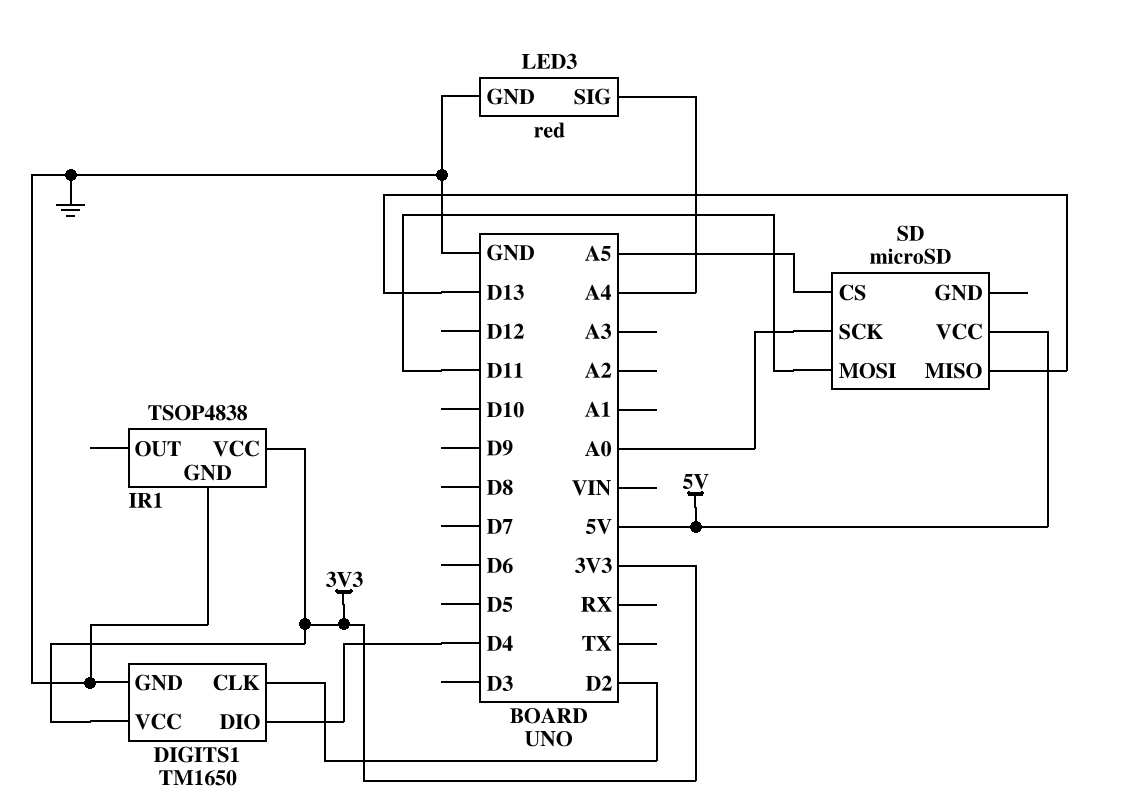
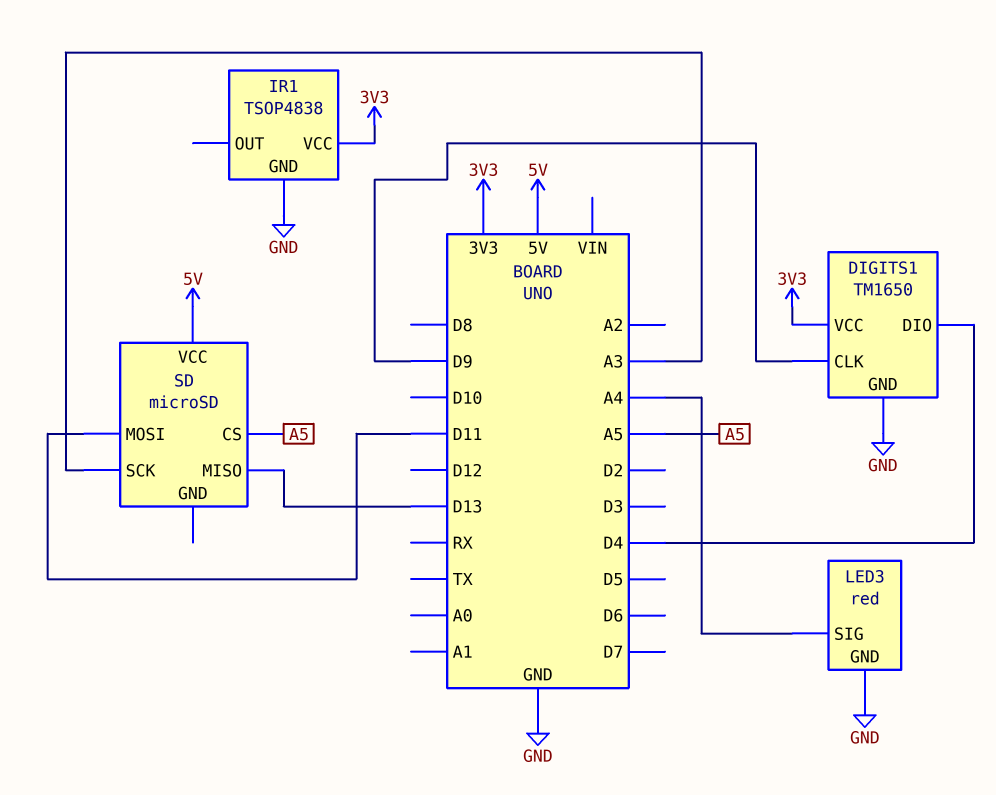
DIGITS1 pin CLK: D2 -> D9
SD pin SCK: A0 -> A3

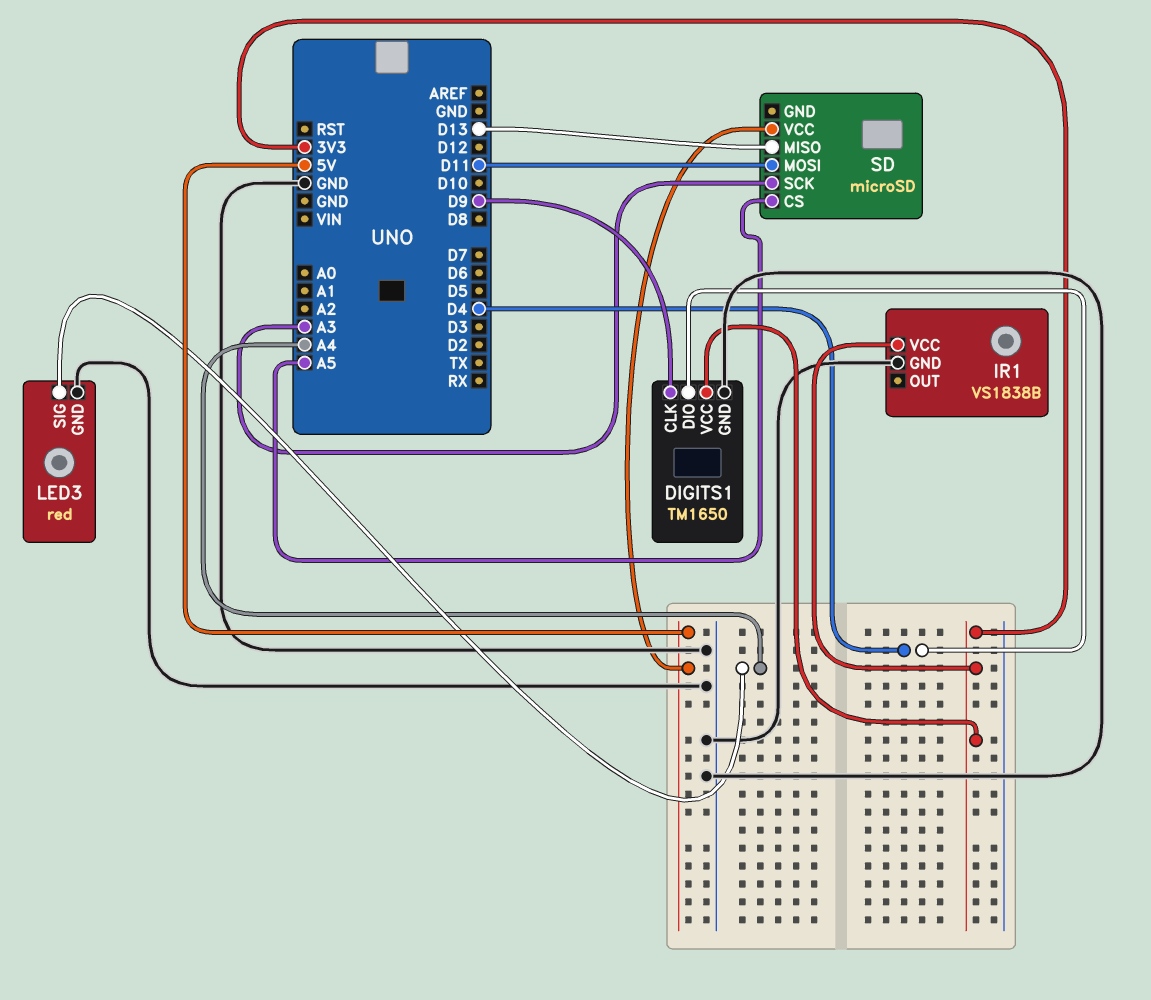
IR1: TSOP4838 -> VS1838B

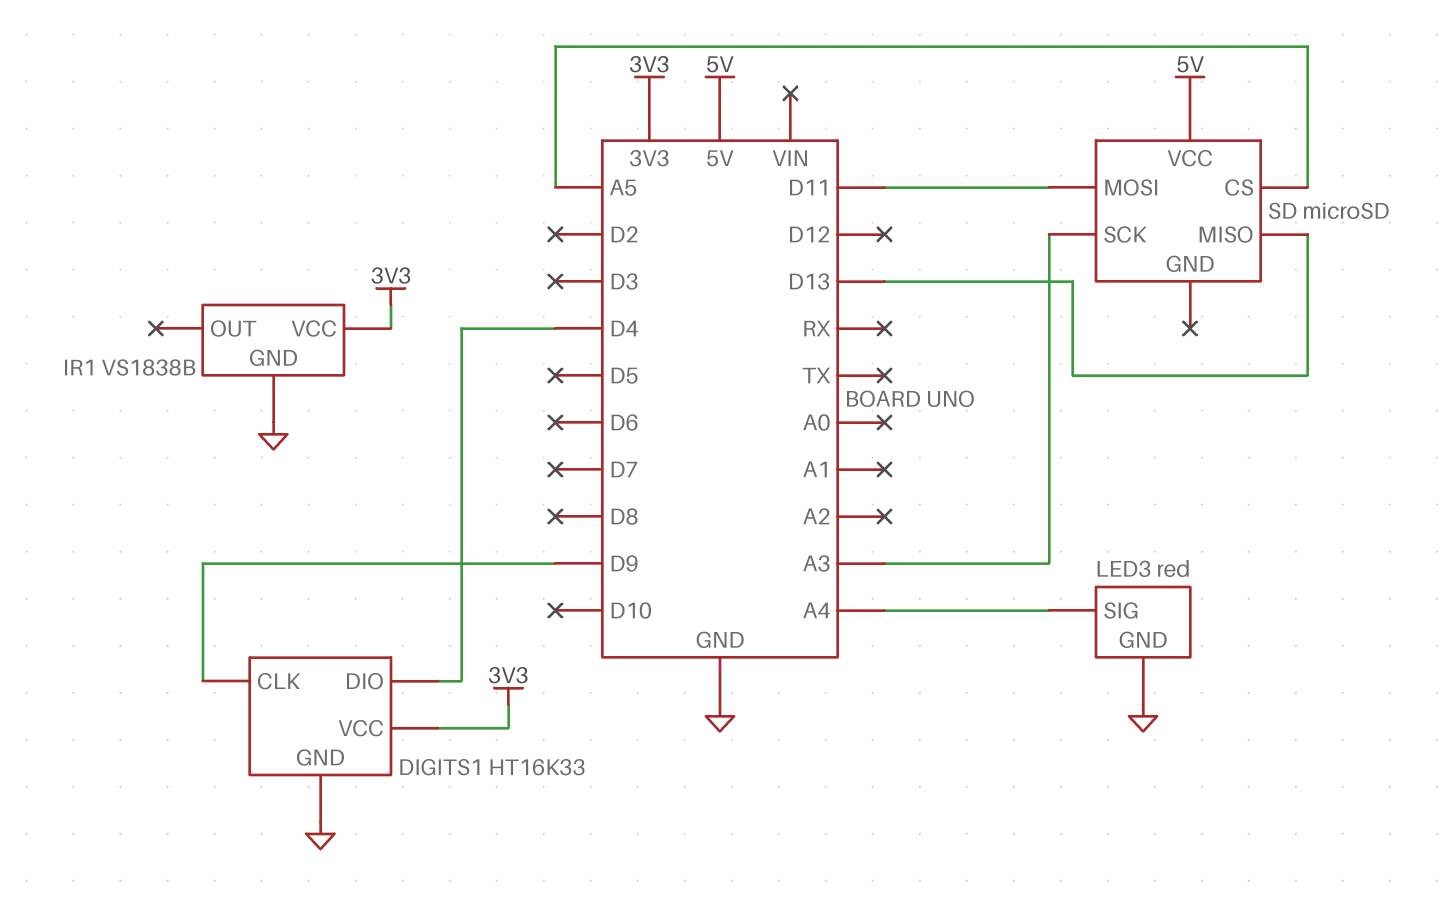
DIGITS1: TM1650 -> HT16K33

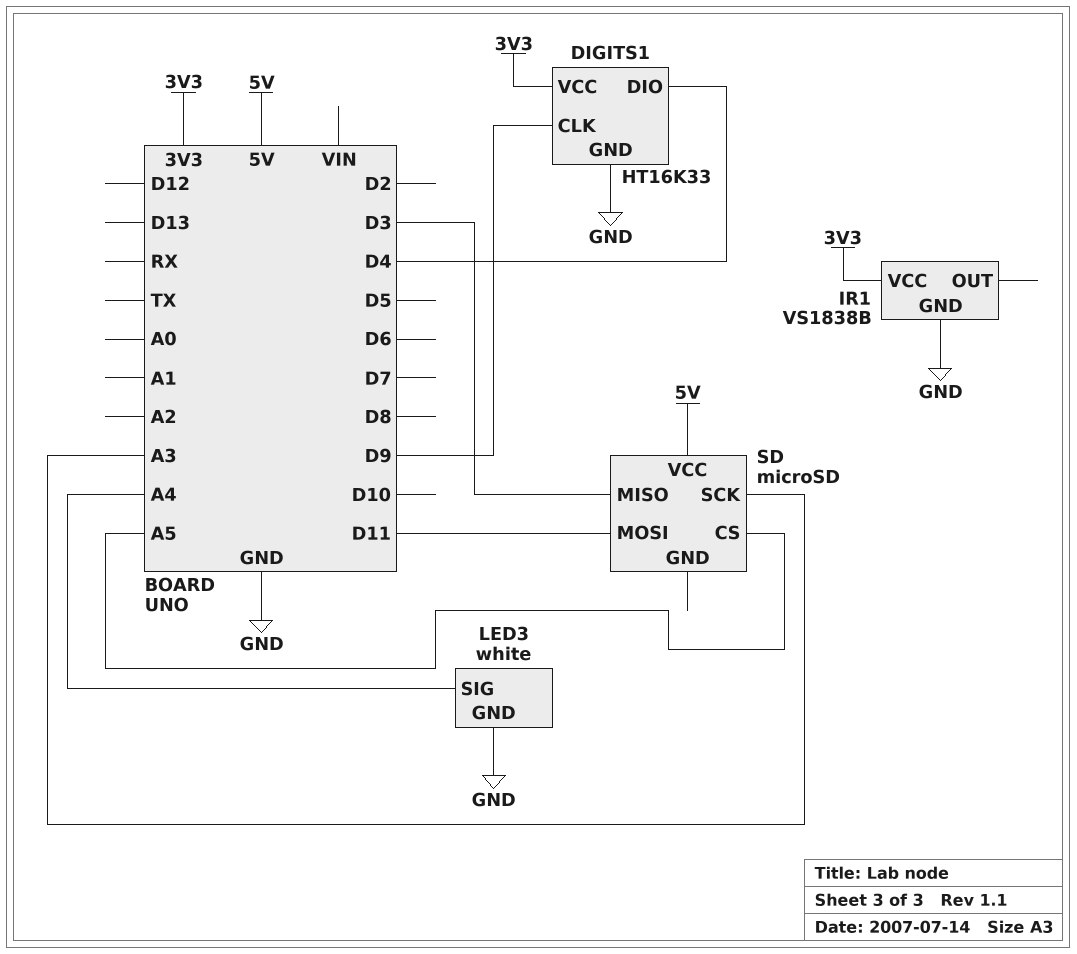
LED3: red -> white
SD pin MISO: D13 -> D3

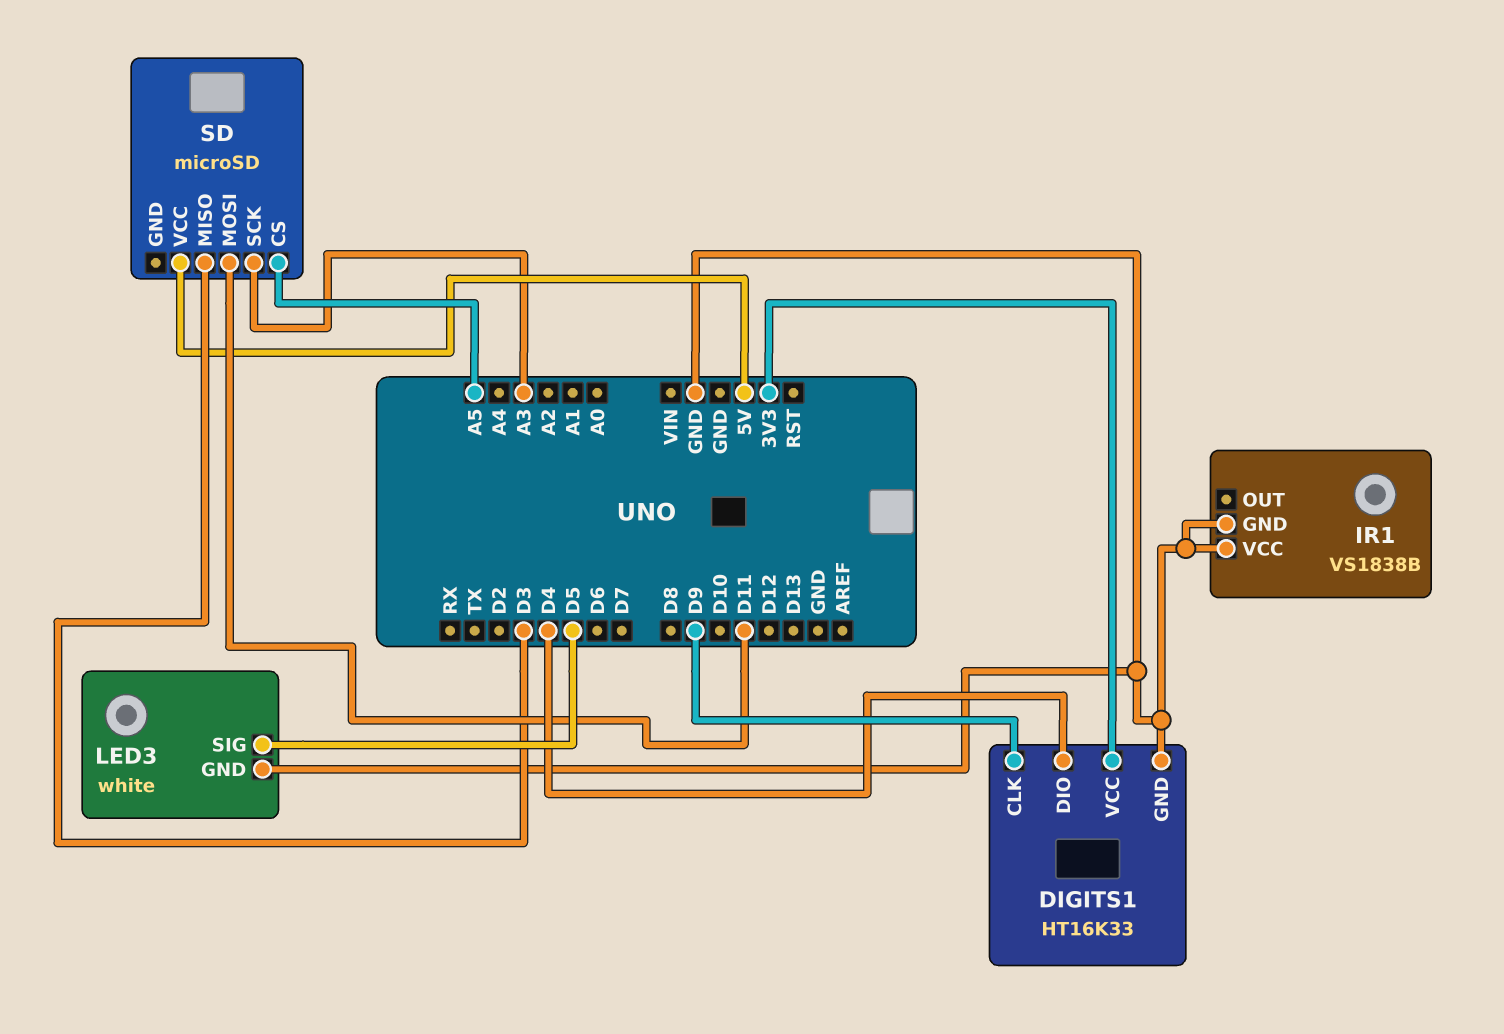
IR1 pin VCC: 3V3 -> GND
LED3 pin SIG: A4 -> D5

